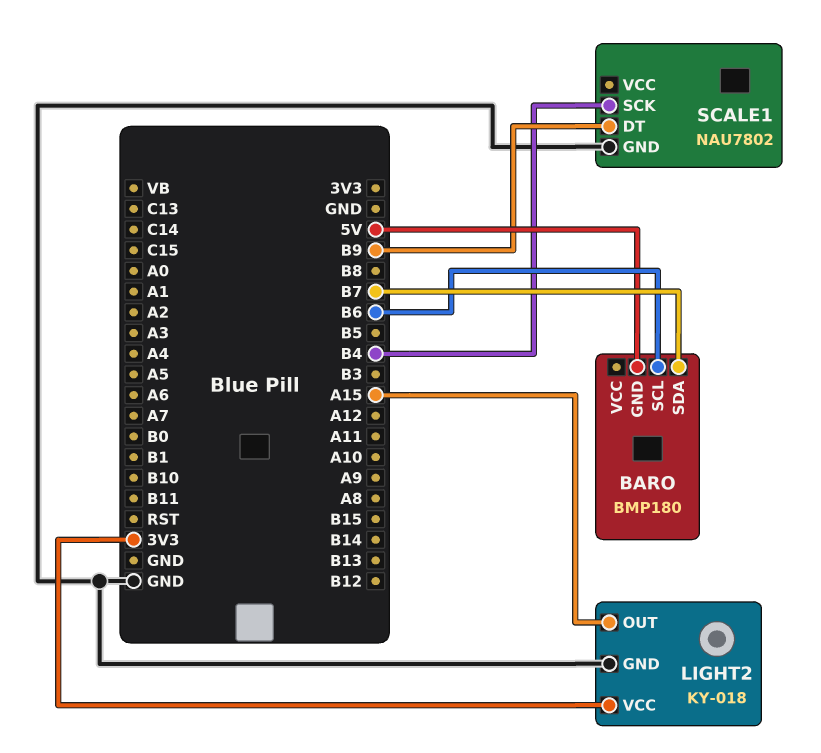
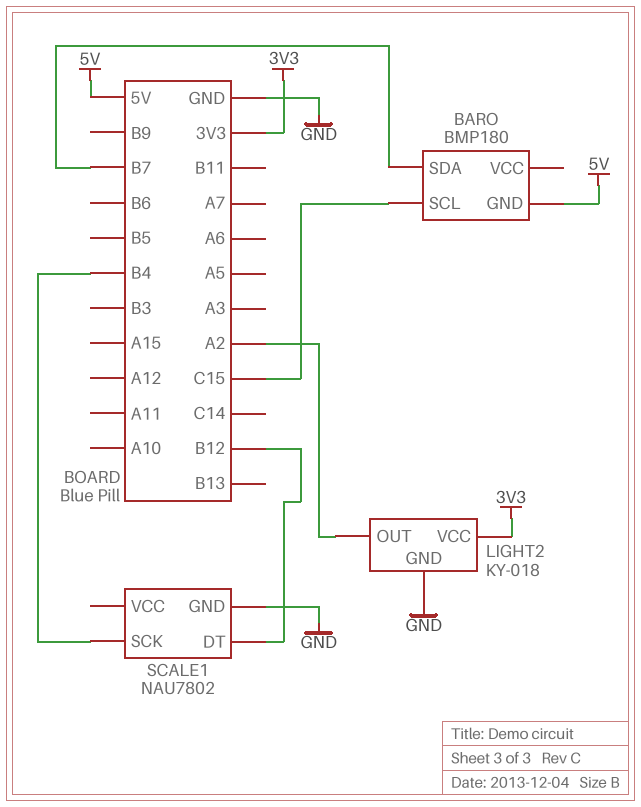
BARO pin SCL: B6 -> C15
LIGHT2 pin OUT: A15 -> A2
SCALE1 pin DT: B9 -> B12

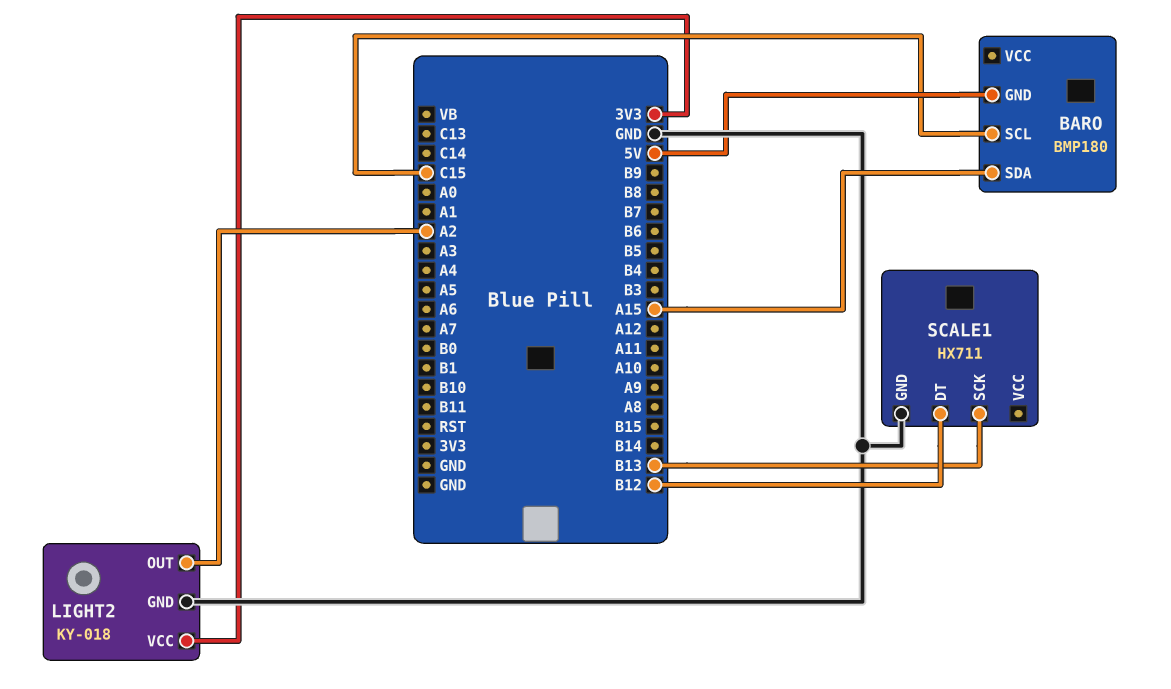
BARO pin SDA: B7 -> A15
SCALE1: NAU7802 -> HX711
SCALE1 pin SCK: B4 -> B13

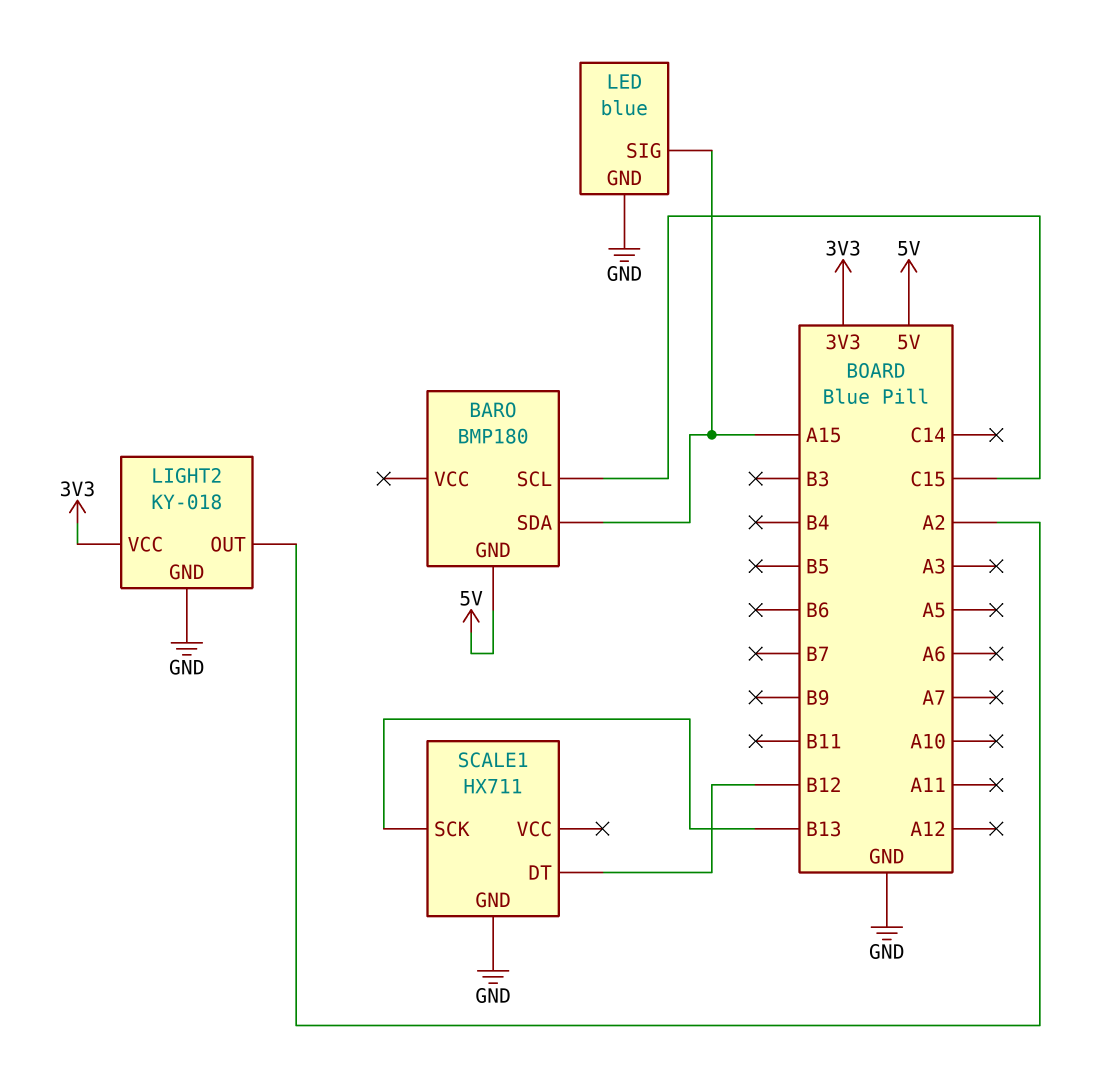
LED: none -> blue
LED pin GND: none -> GND
LED pin SIG: none -> A15

